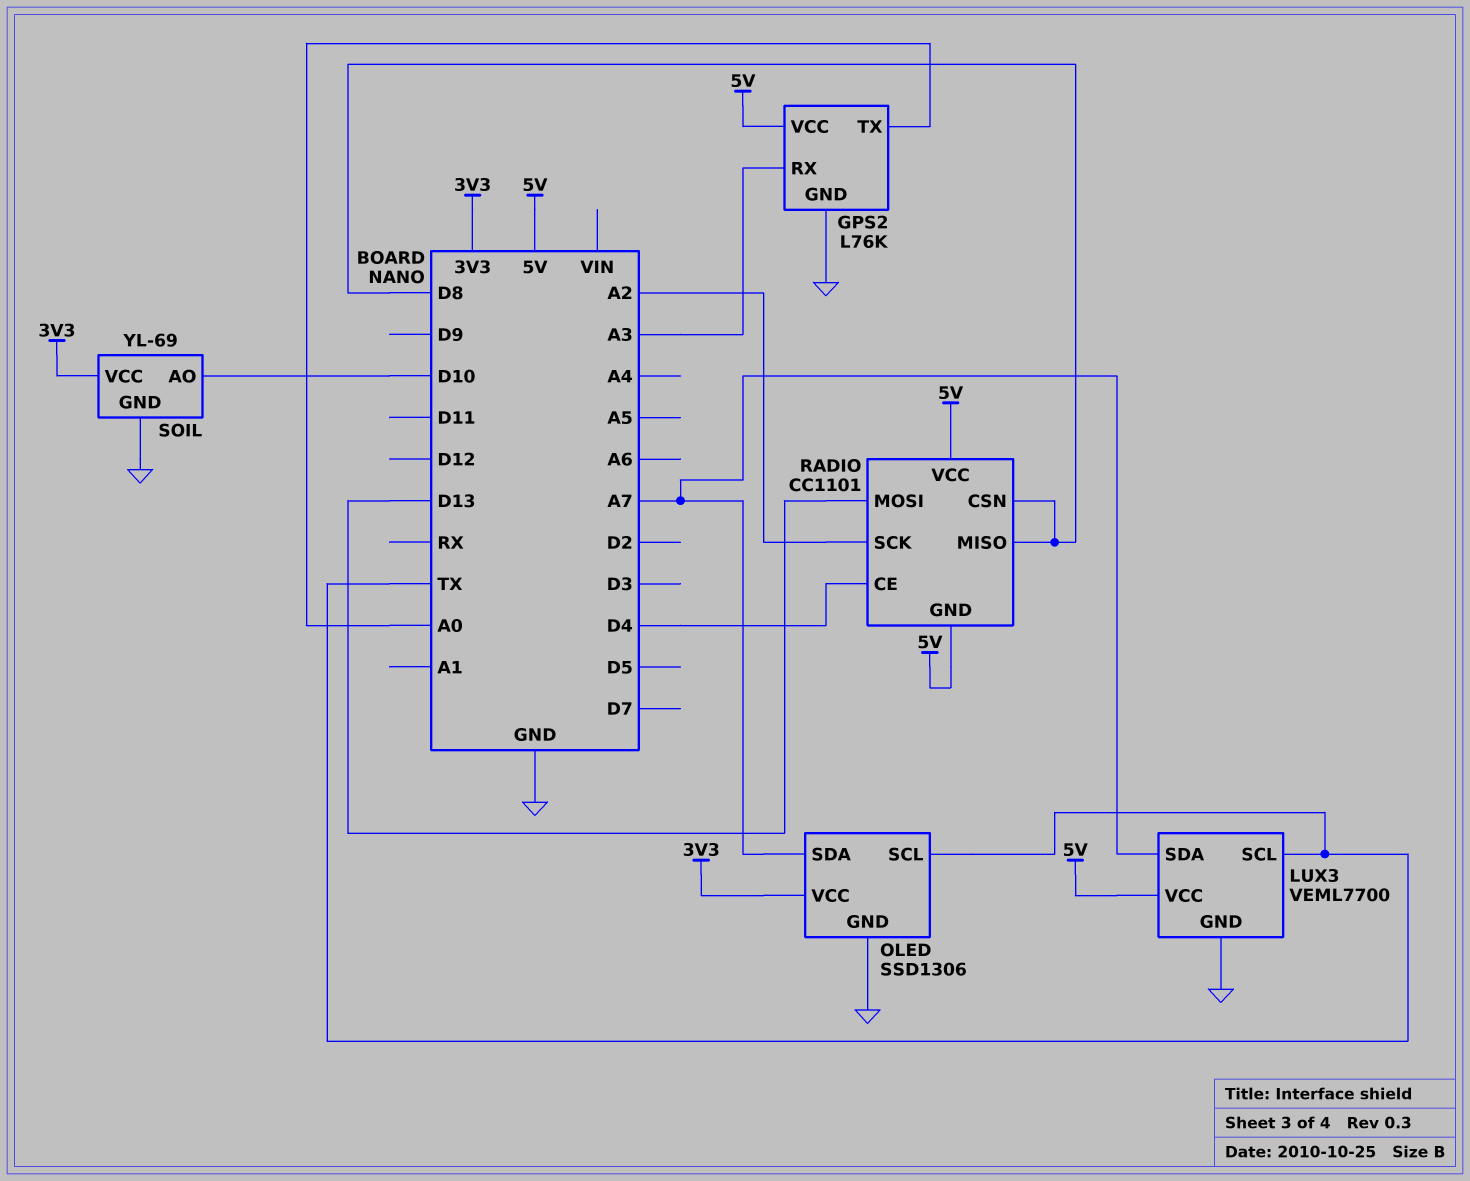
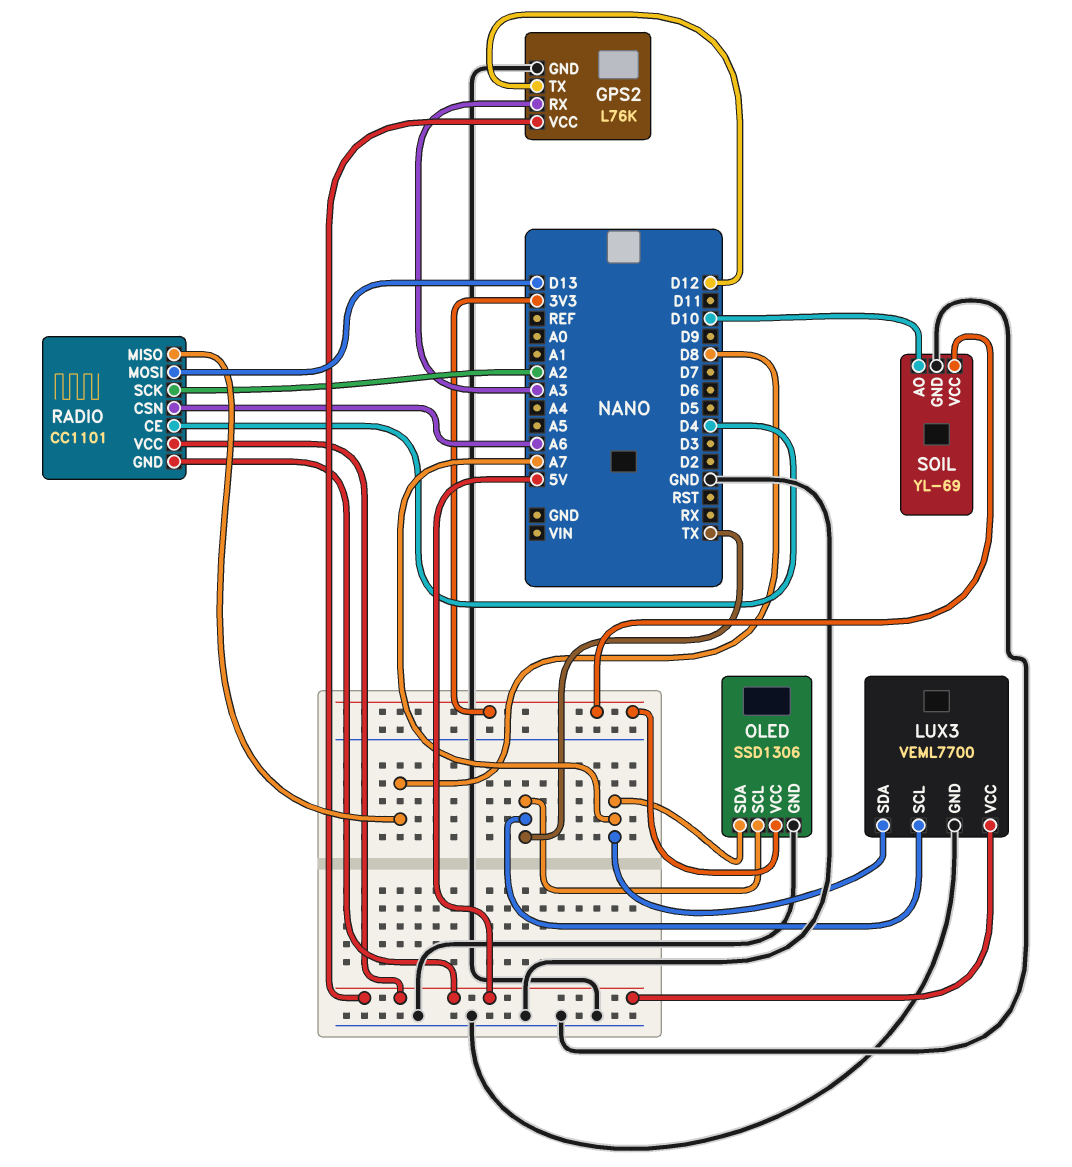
GPS2 pin TX: A0 -> D12
RADIO pin CSN: D8 -> A6

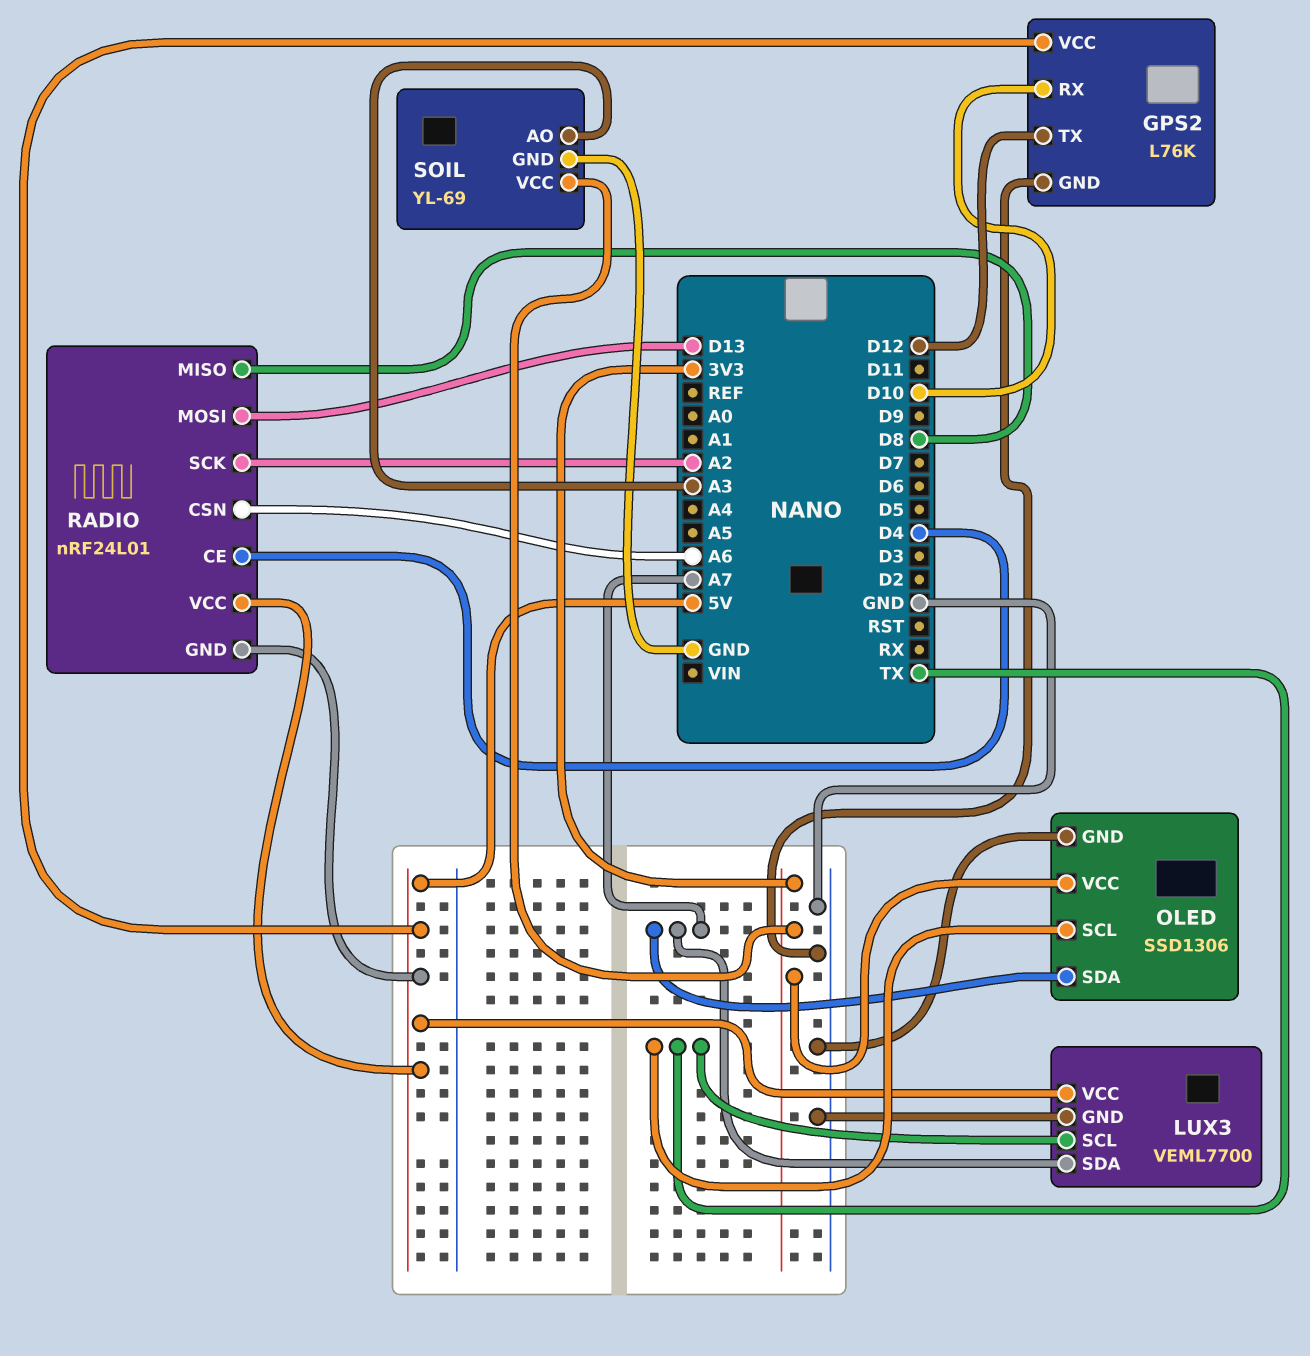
GPS2 pin RX: A3 -> D10
RADIO: CC1101 -> nRF24L01
SOIL pin AO: D10 -> A3

